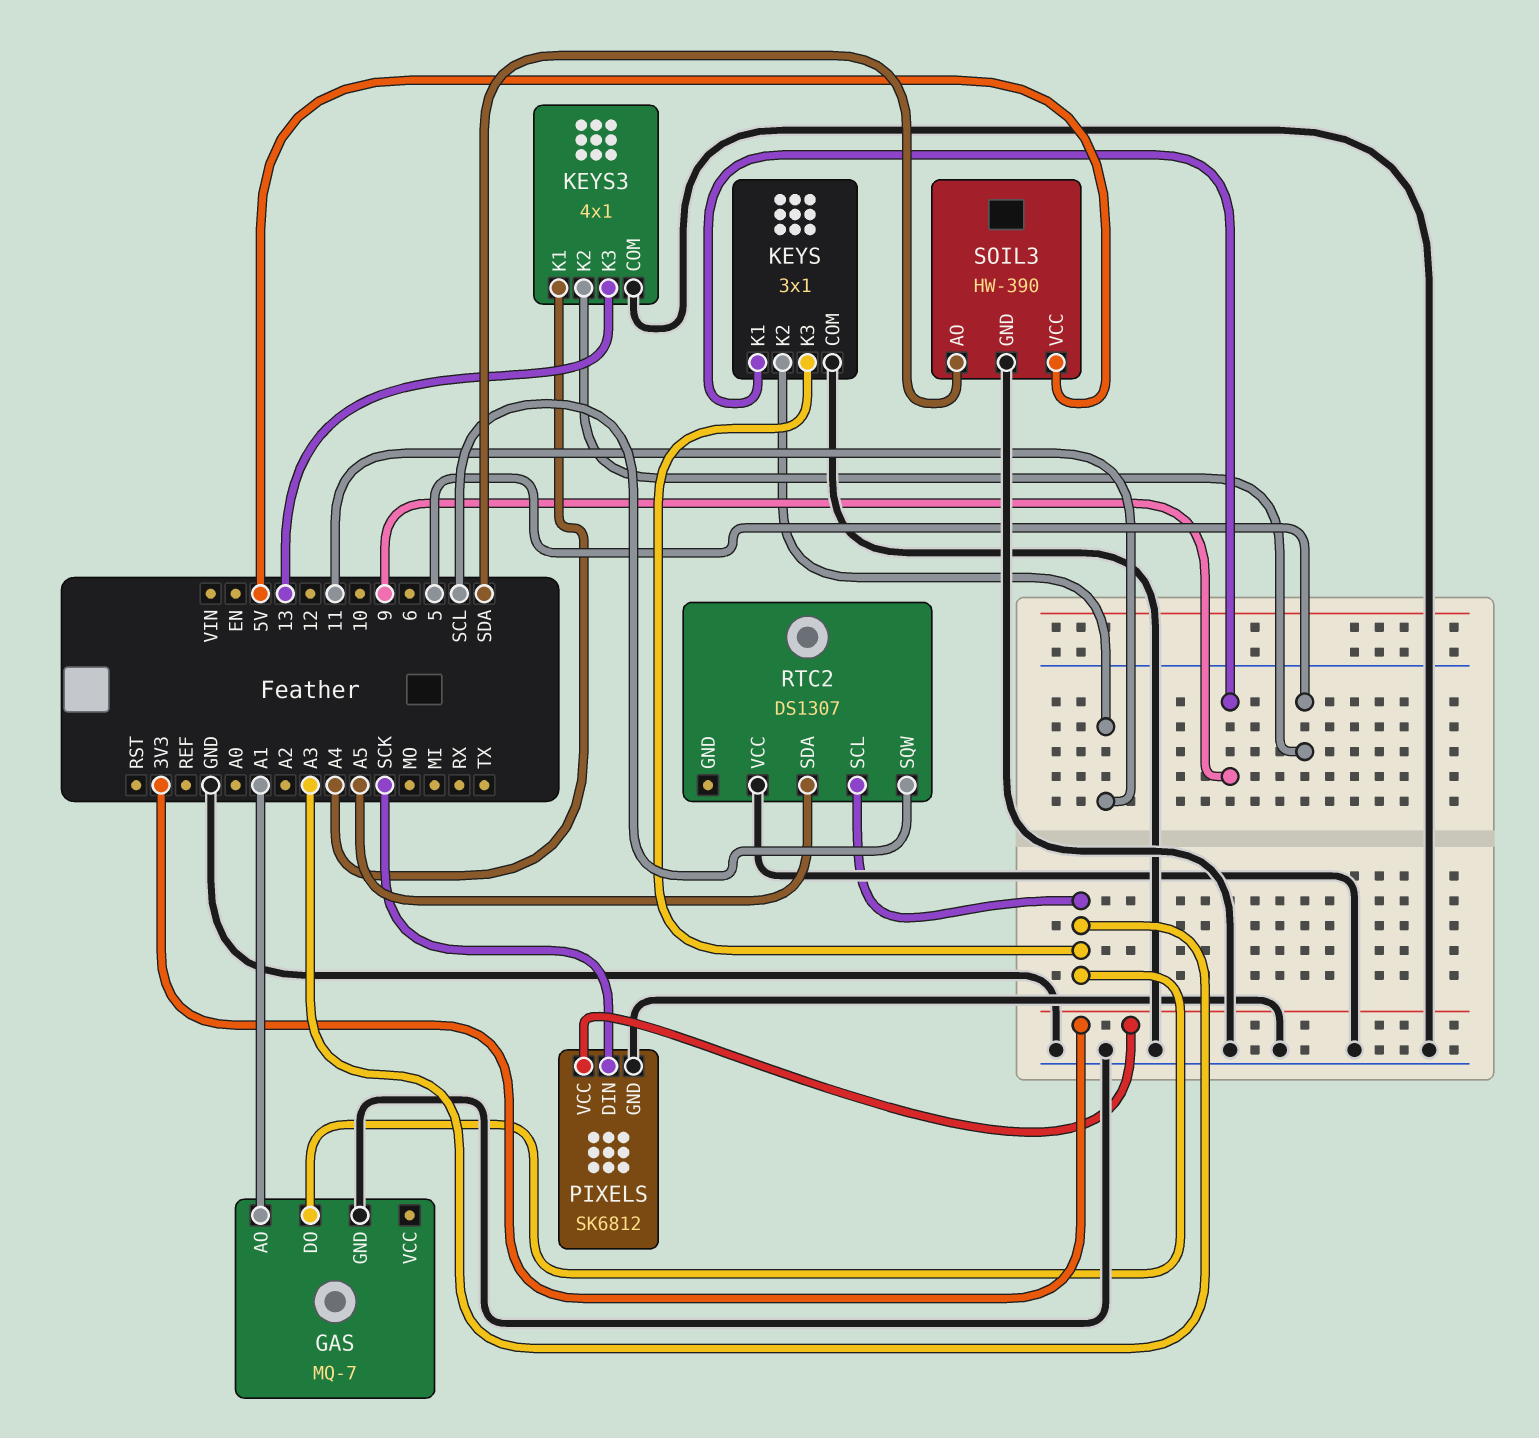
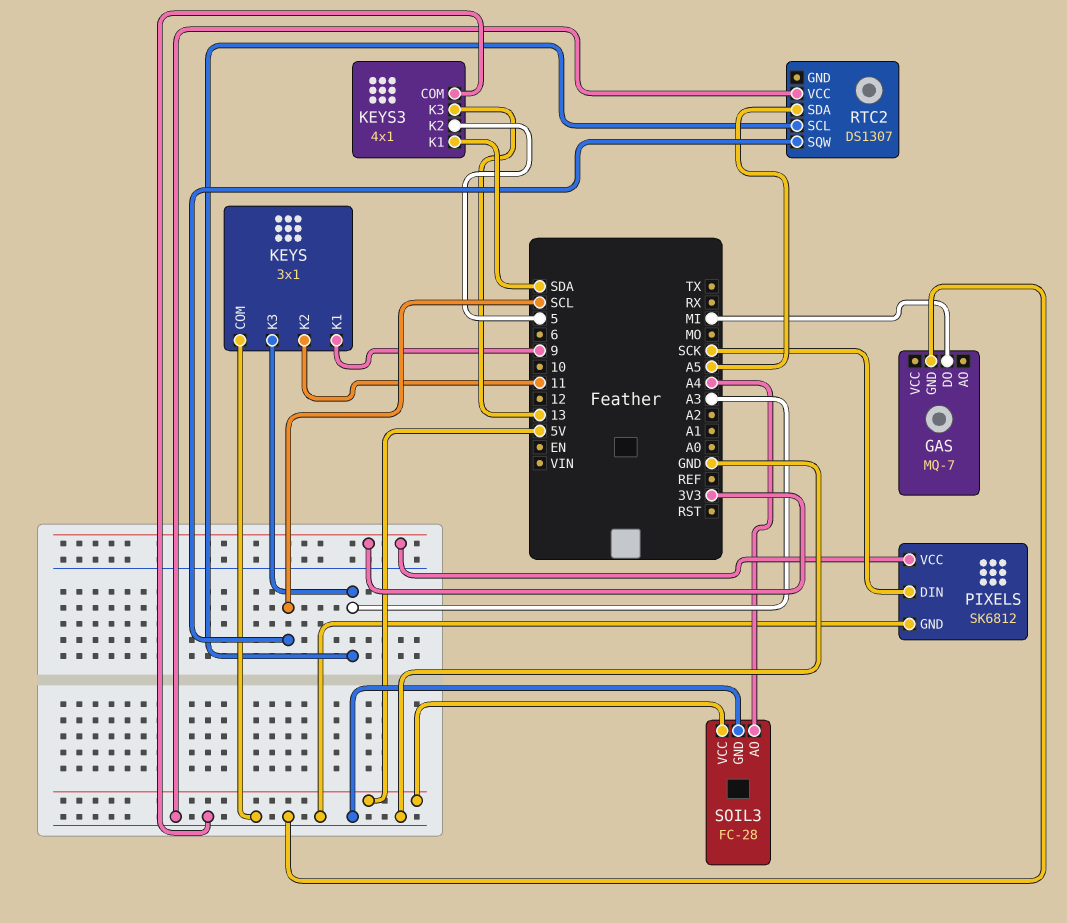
GAS pin AO: A1 -> none
GAS pin DO: A3 -> MI
KEYS3 pin K1: A4 -> SDA
SOIL3: HW-390 -> FC-28
SOIL3 pin AO: SDA -> A4

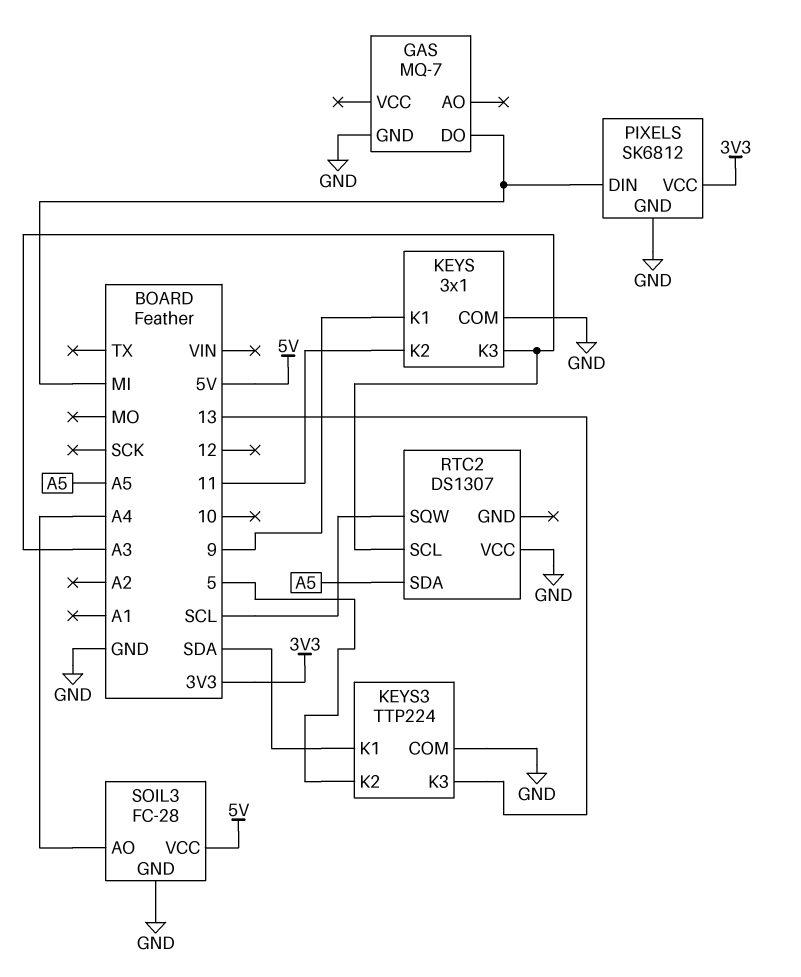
KEYS3: 4x1 -> TTP224
PIXELS pin DIN: SCK -> MI

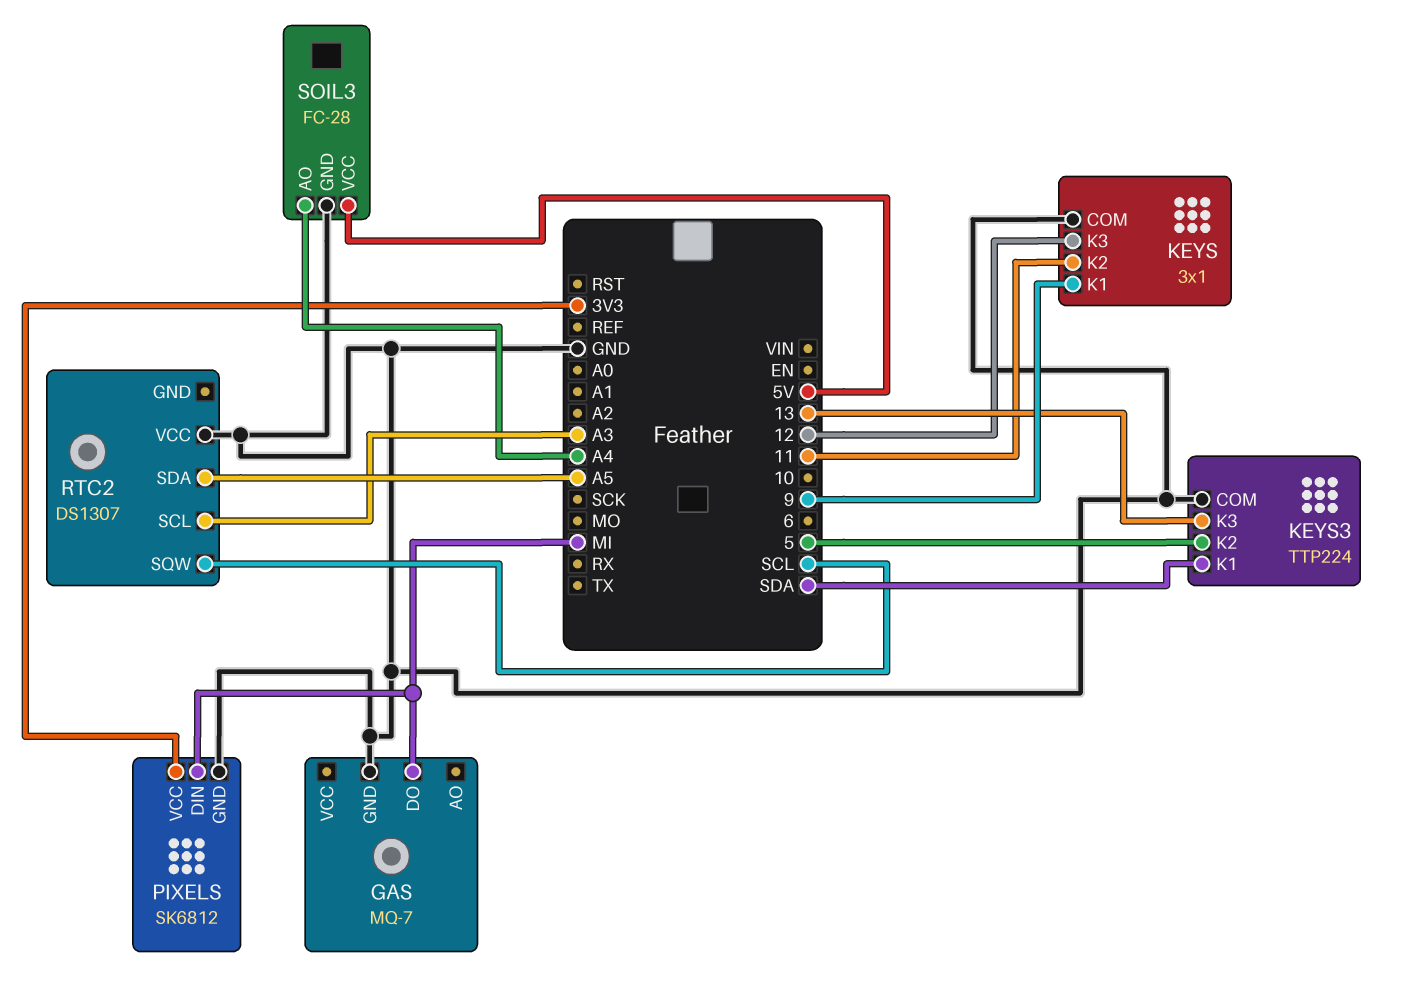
KEYS pin K3: A3 -> 12

